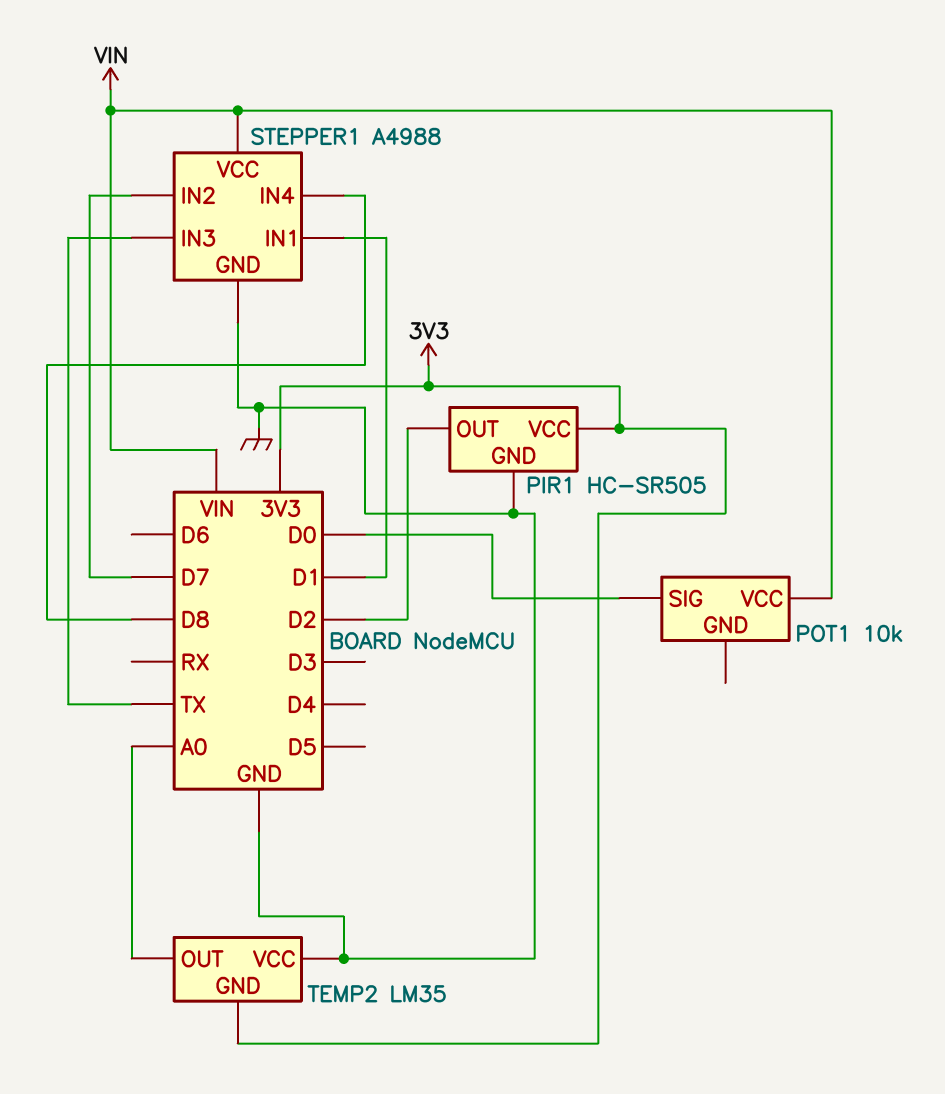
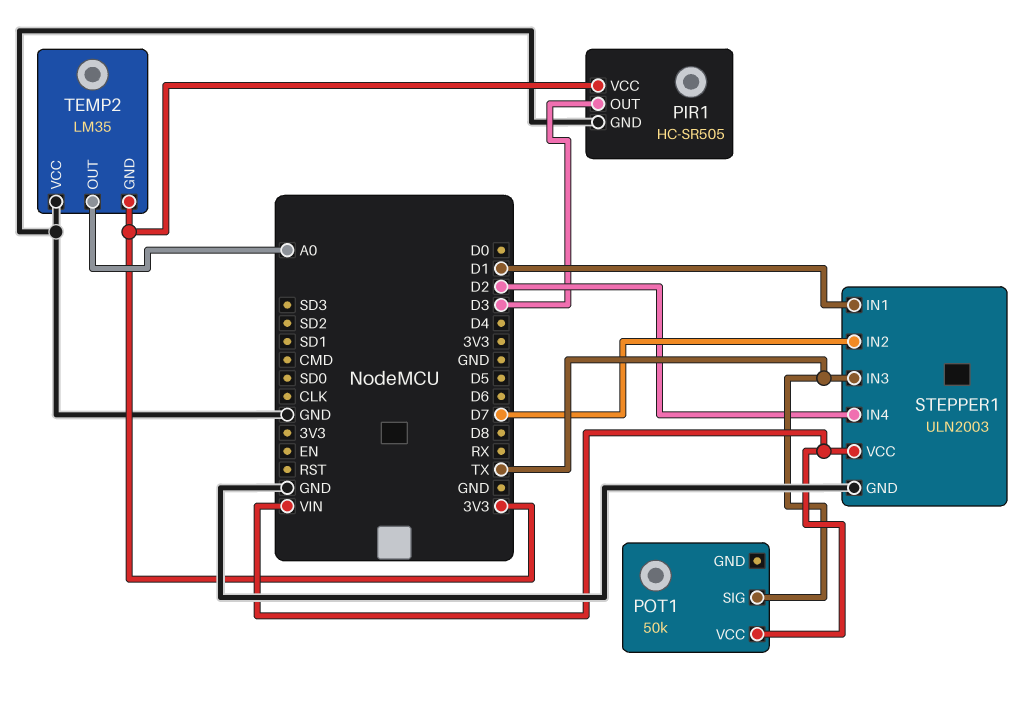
PIR1 pin OUT: D2 -> D3
POT1: 10k -> 50k
POT1 pin SIG: D0 -> TX
STEPPER1: A4988 -> ULN2003
STEPPER1 pin IN4: D8 -> D2

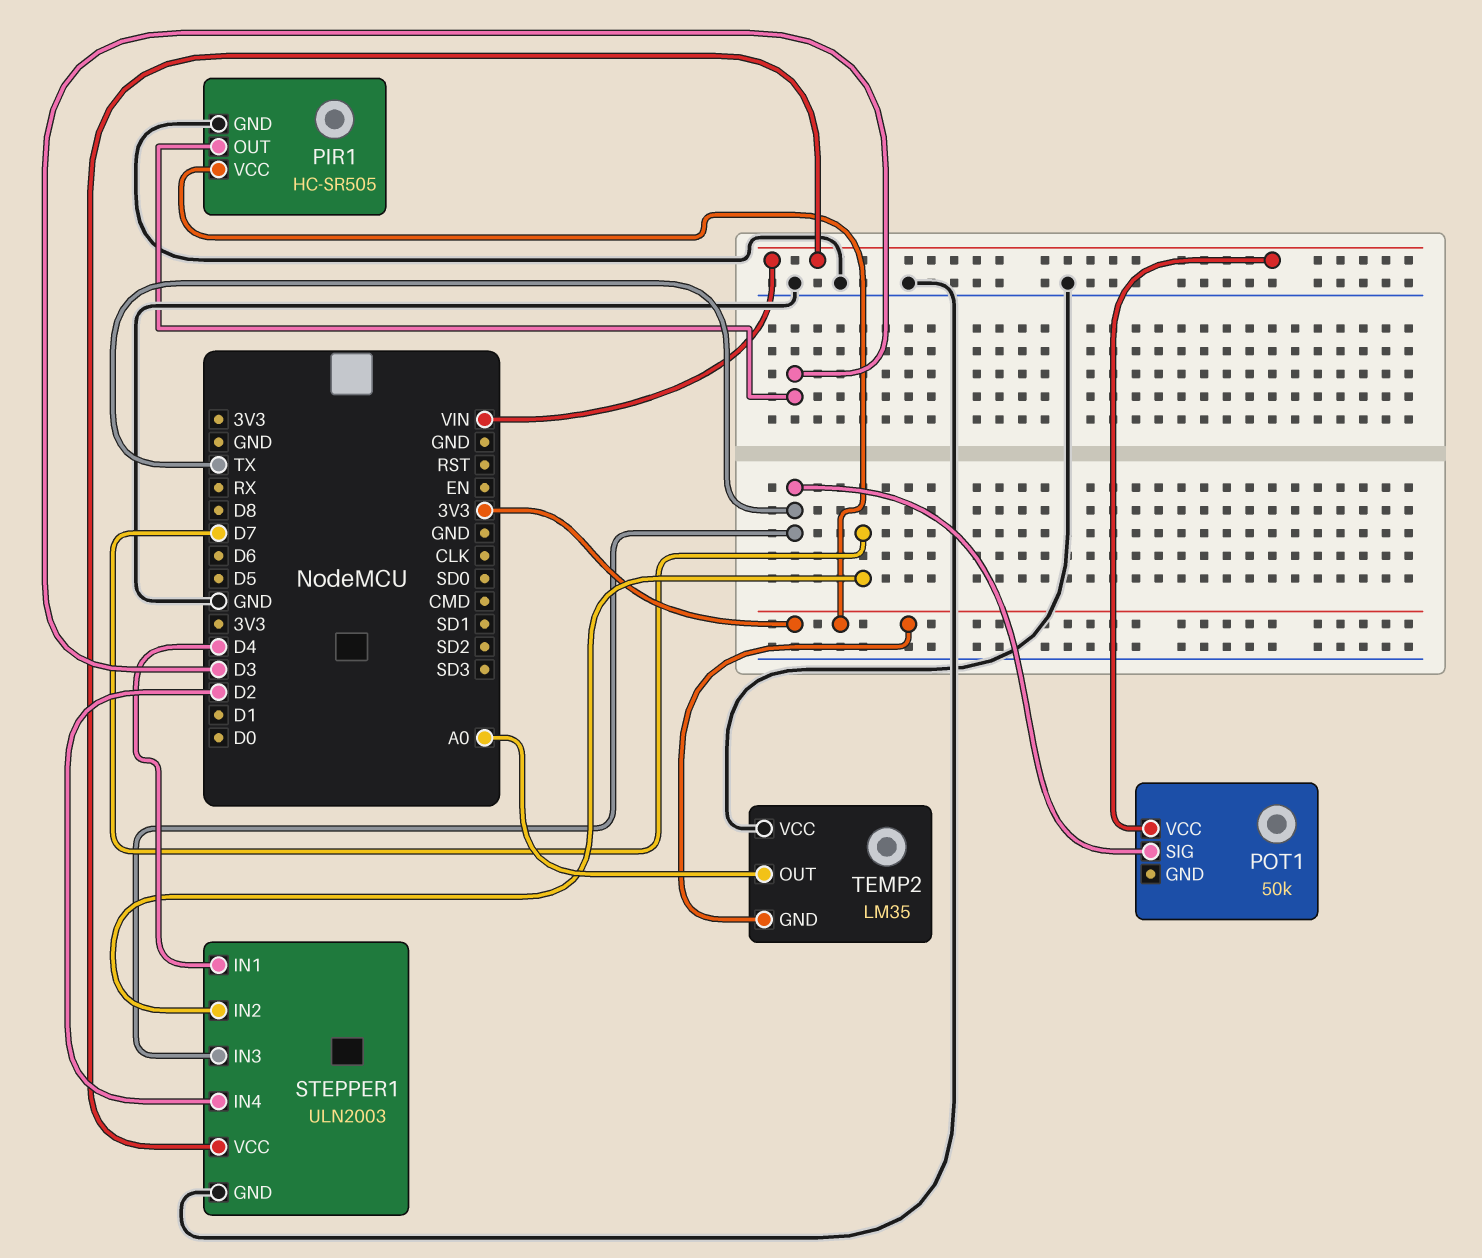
STEPPER1 pin IN1: D1 -> D4

